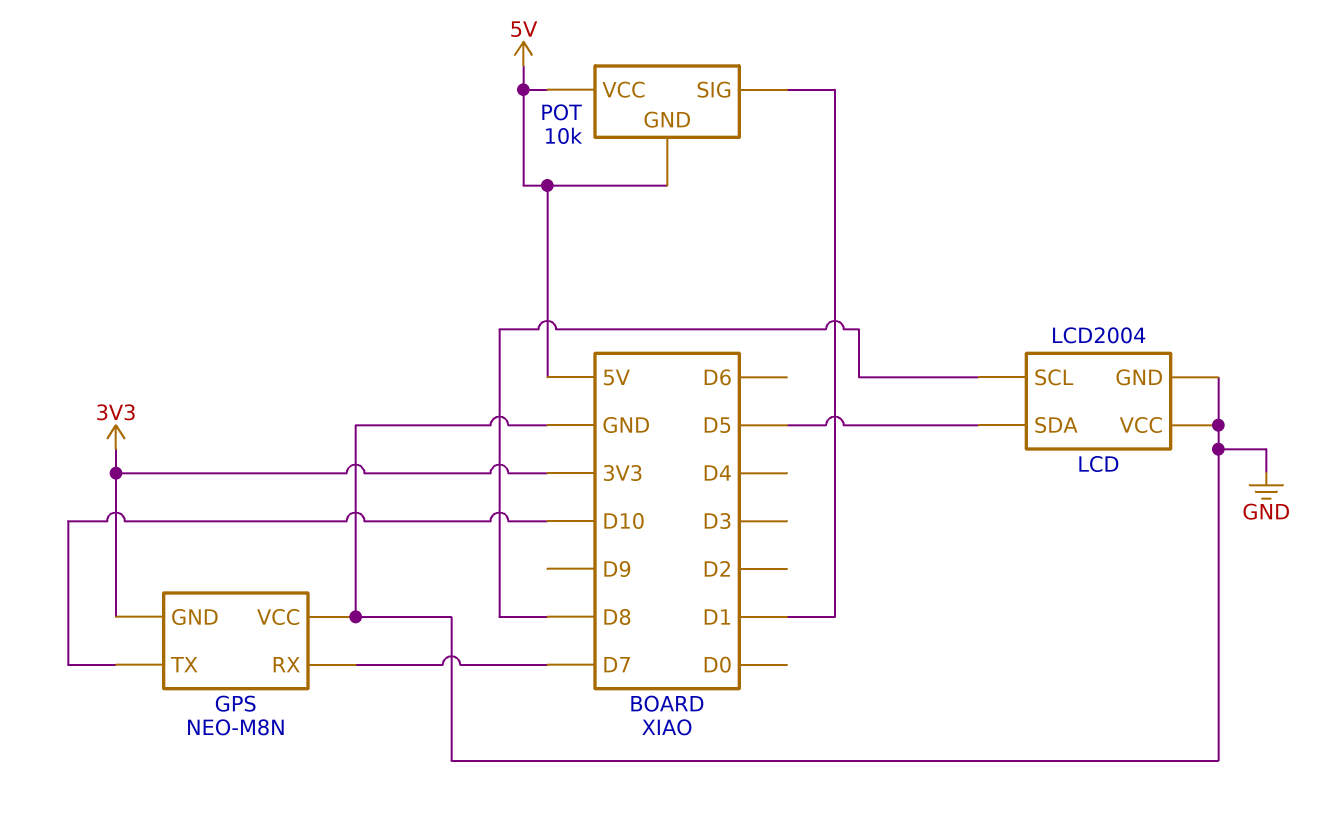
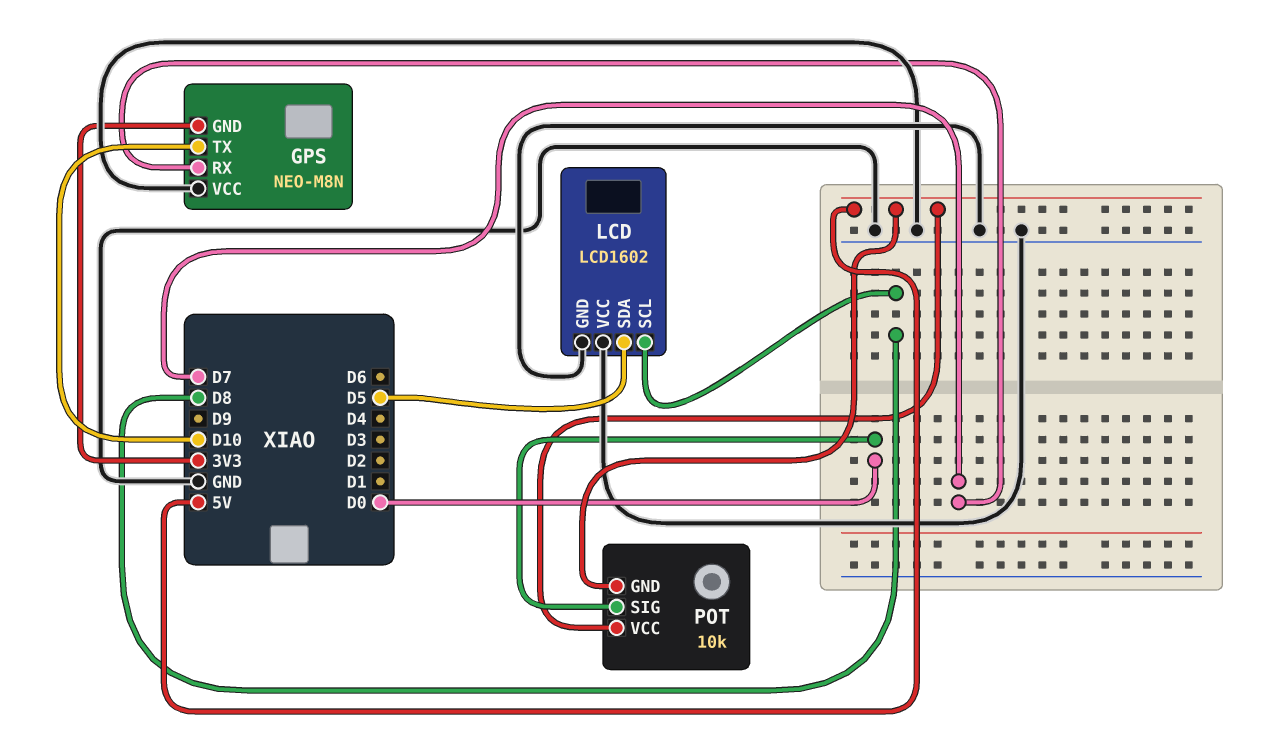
LCD: LCD2004 -> LCD1602
POT pin SIG: D1 -> D0

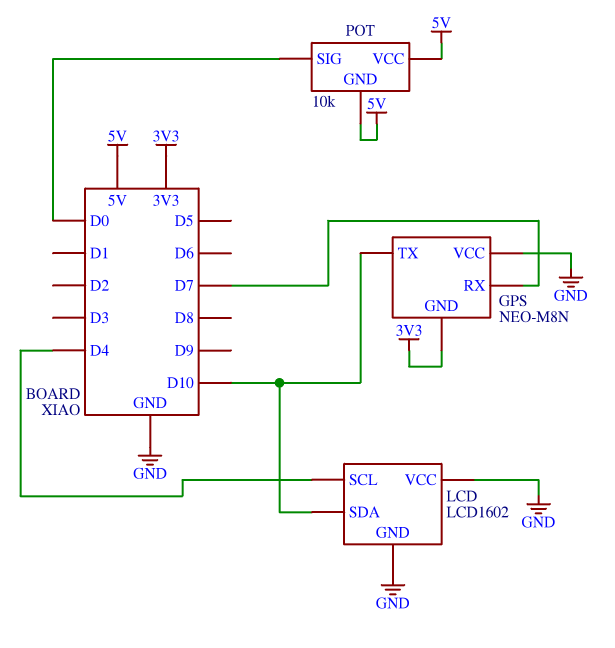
LCD pin SCL: D8 -> D4
LCD pin SDA: D5 -> D10

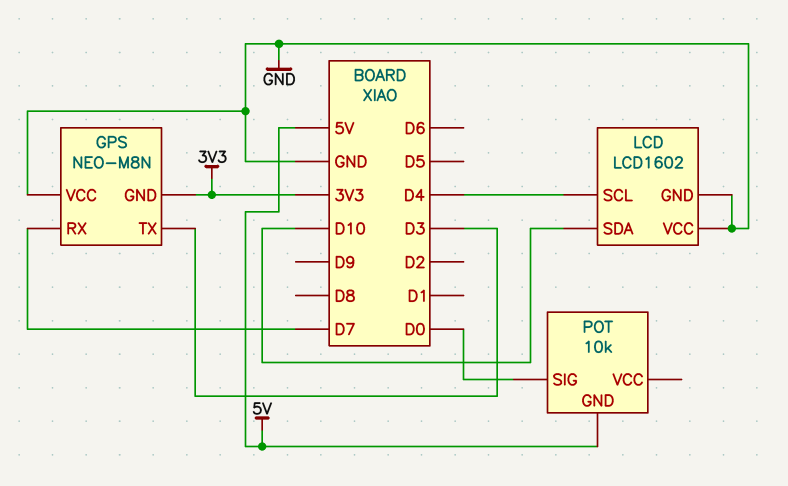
GPS pin TX: D10 -> D3
POT pin VCC: 5V -> none

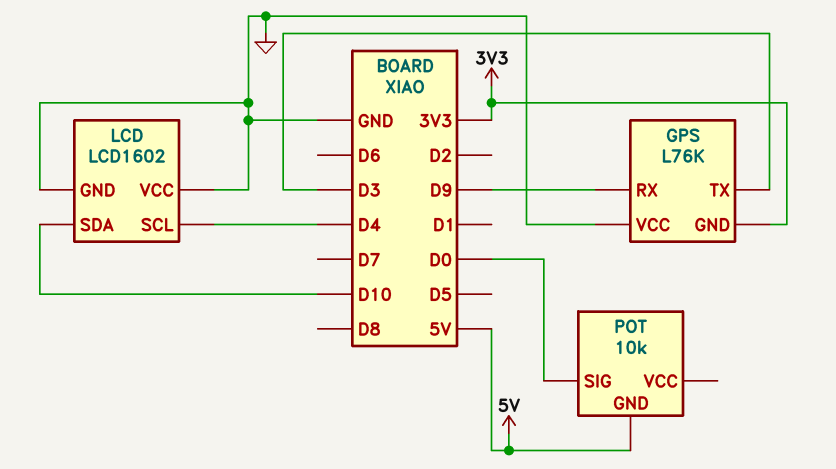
GPS: NEO-M8N -> L76K
GPS pin RX: D7 -> D9

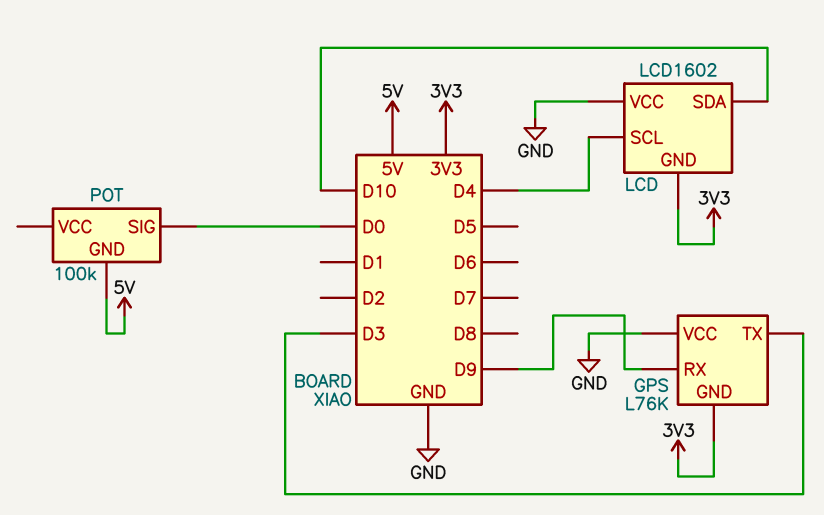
LCD pin GND: GND -> 3V3
POT: 10k -> 100k

